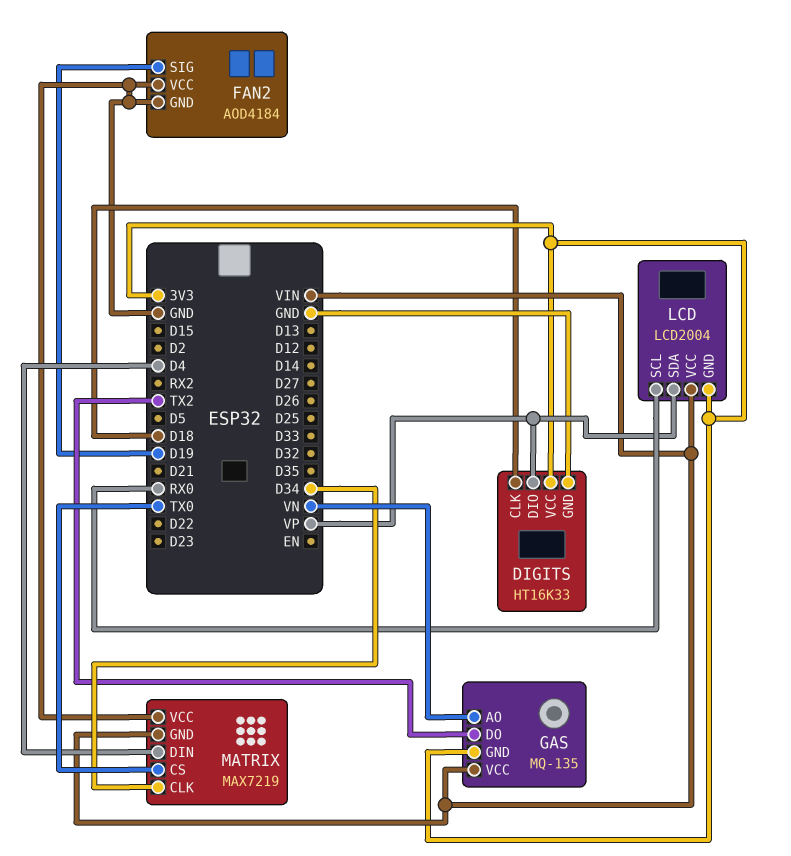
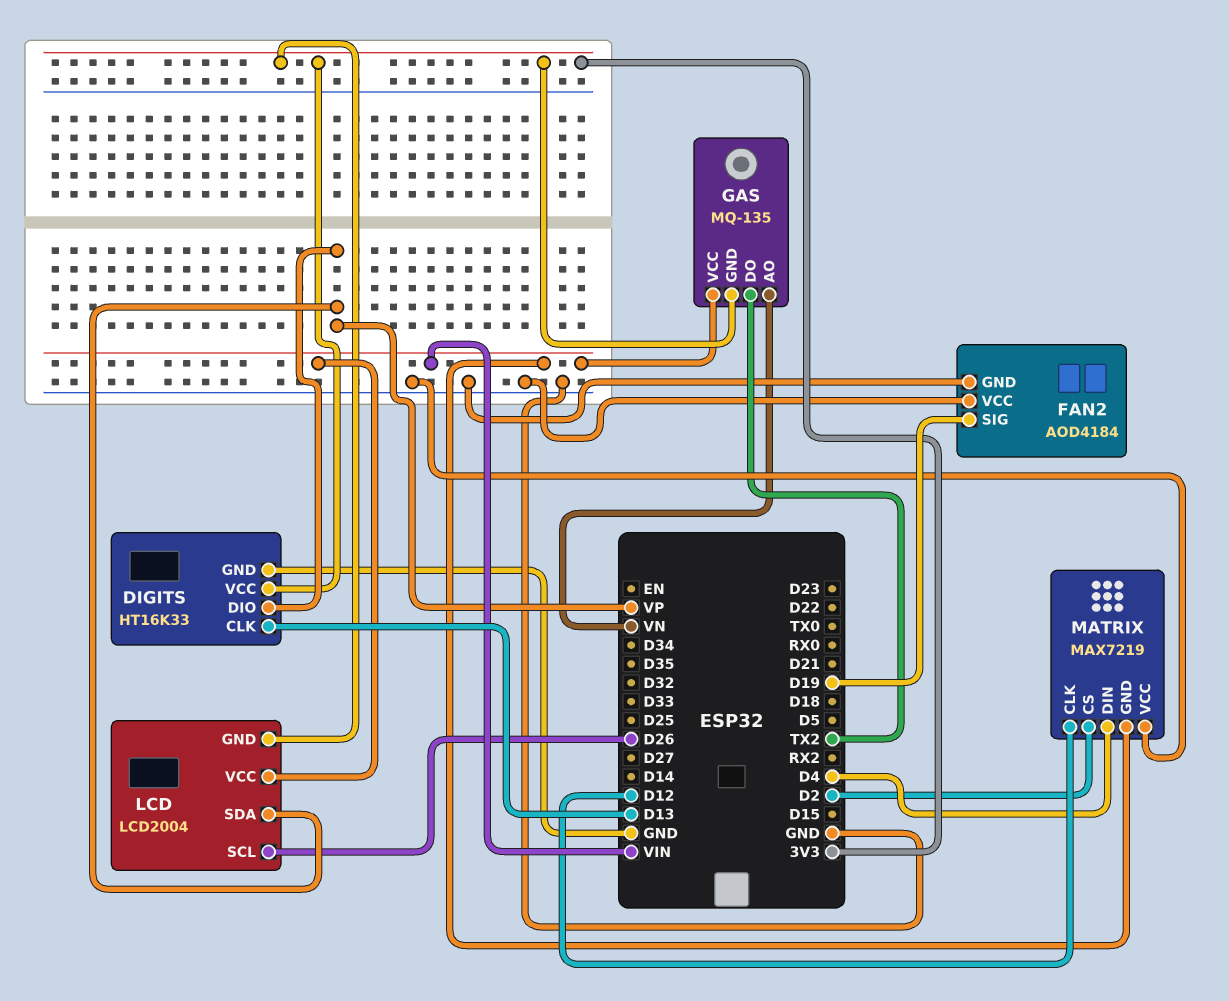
DIGITS pin CLK: D18 -> D13
LCD pin SCL: RX0 -> D26
MATRIX pin CLK: D34 -> D12
MATRIX pin CS: TX0 -> D2

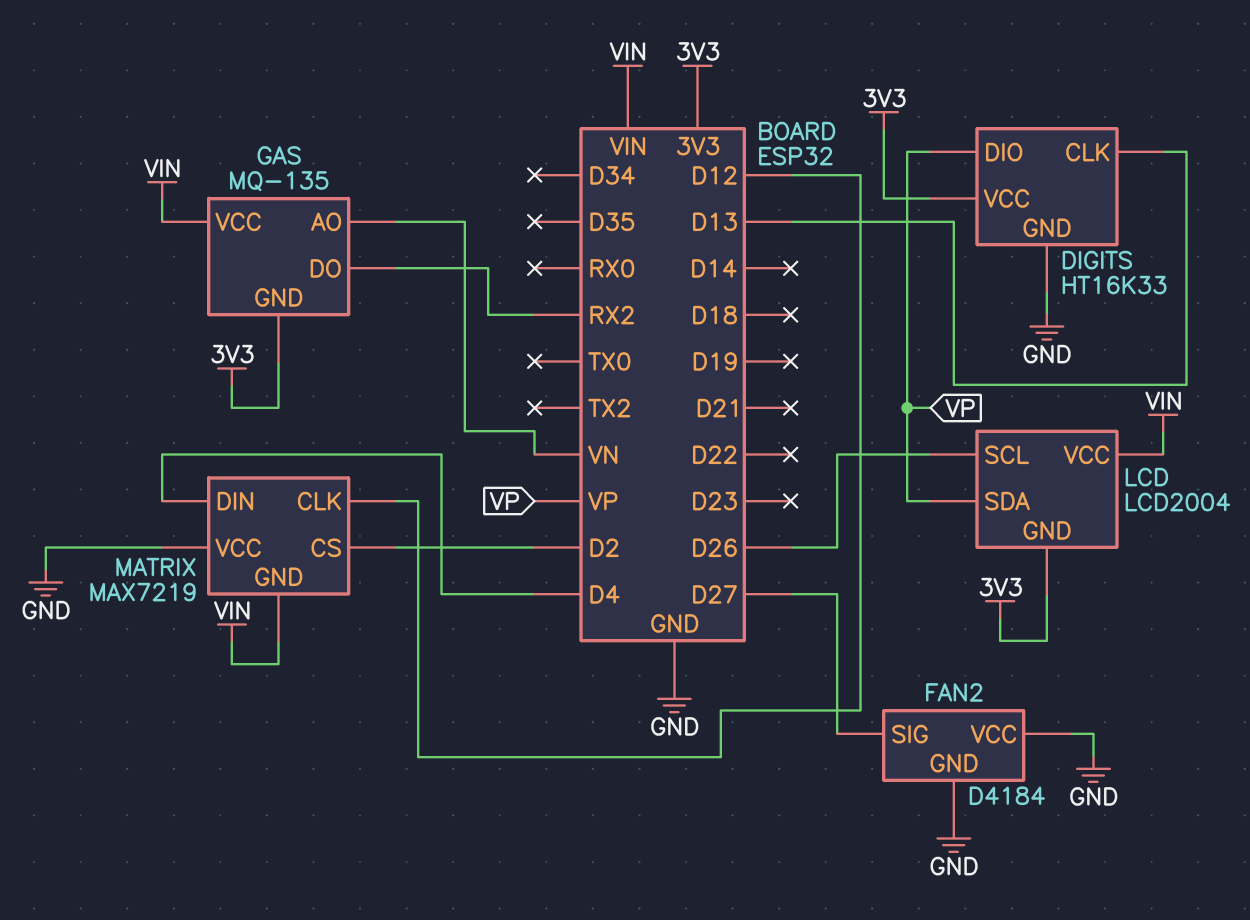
FAN2: AOD4184 -> D4184
FAN2 pin SIG: D19 -> D27
GAS pin DO: TX2 -> RX2

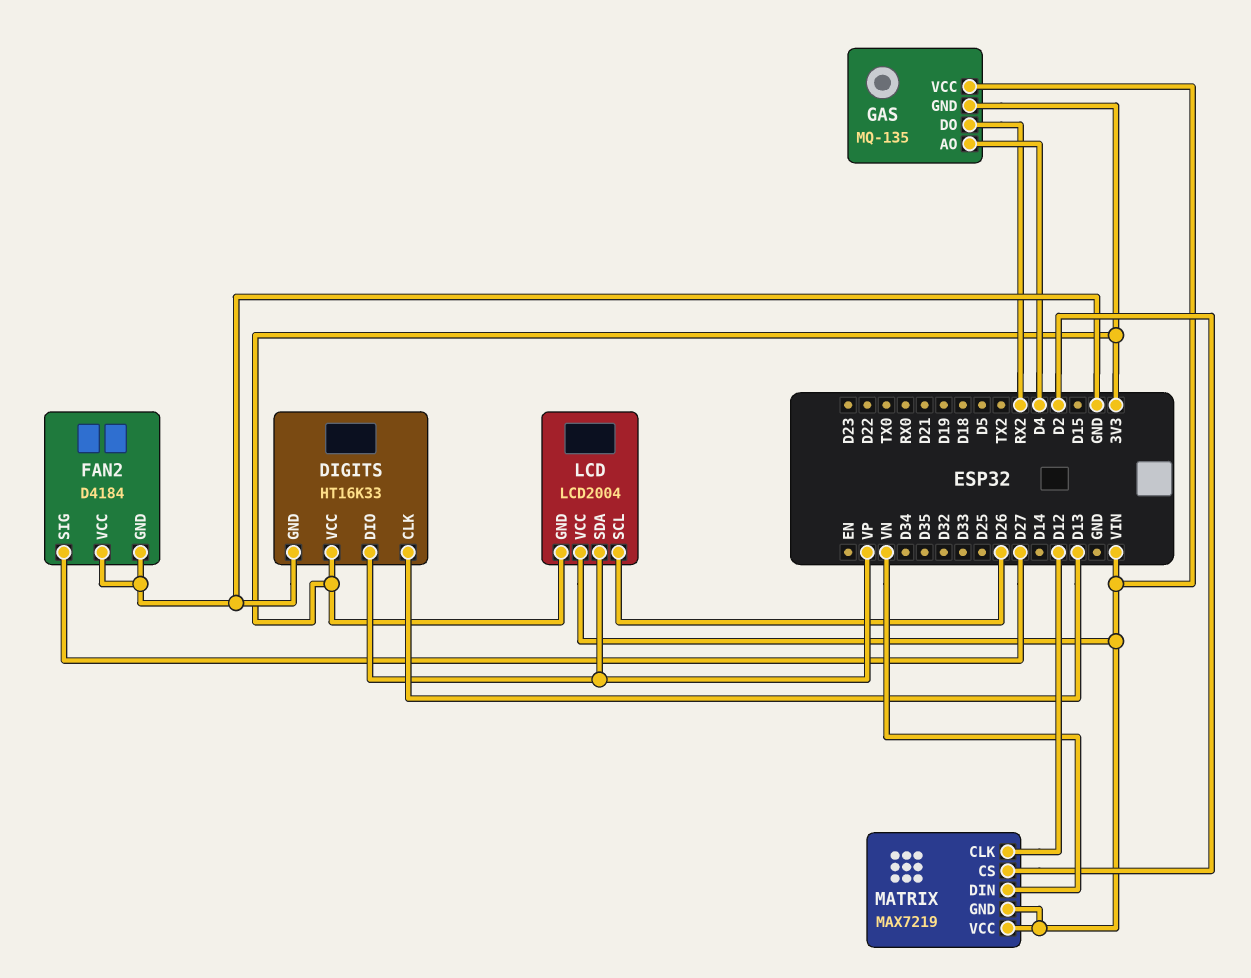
GAS pin AO: VN -> D4
MATRIX pin DIN: D4 -> VN
MATRIX pin VCC: GND -> VIN

